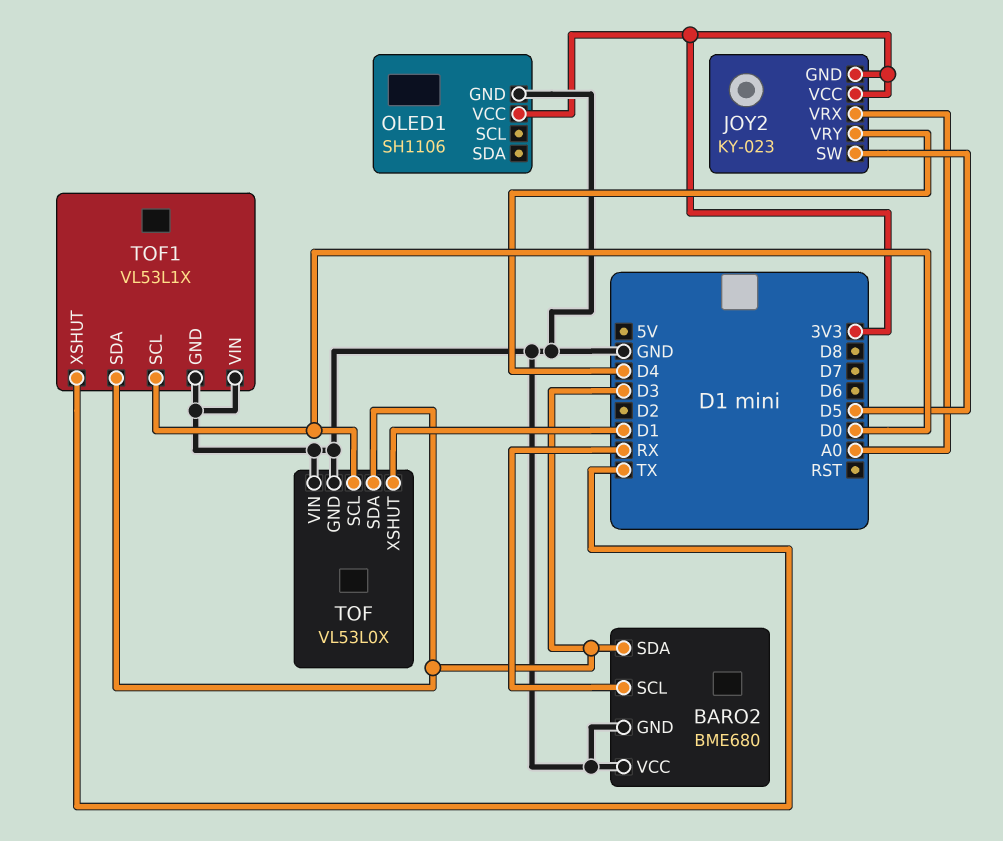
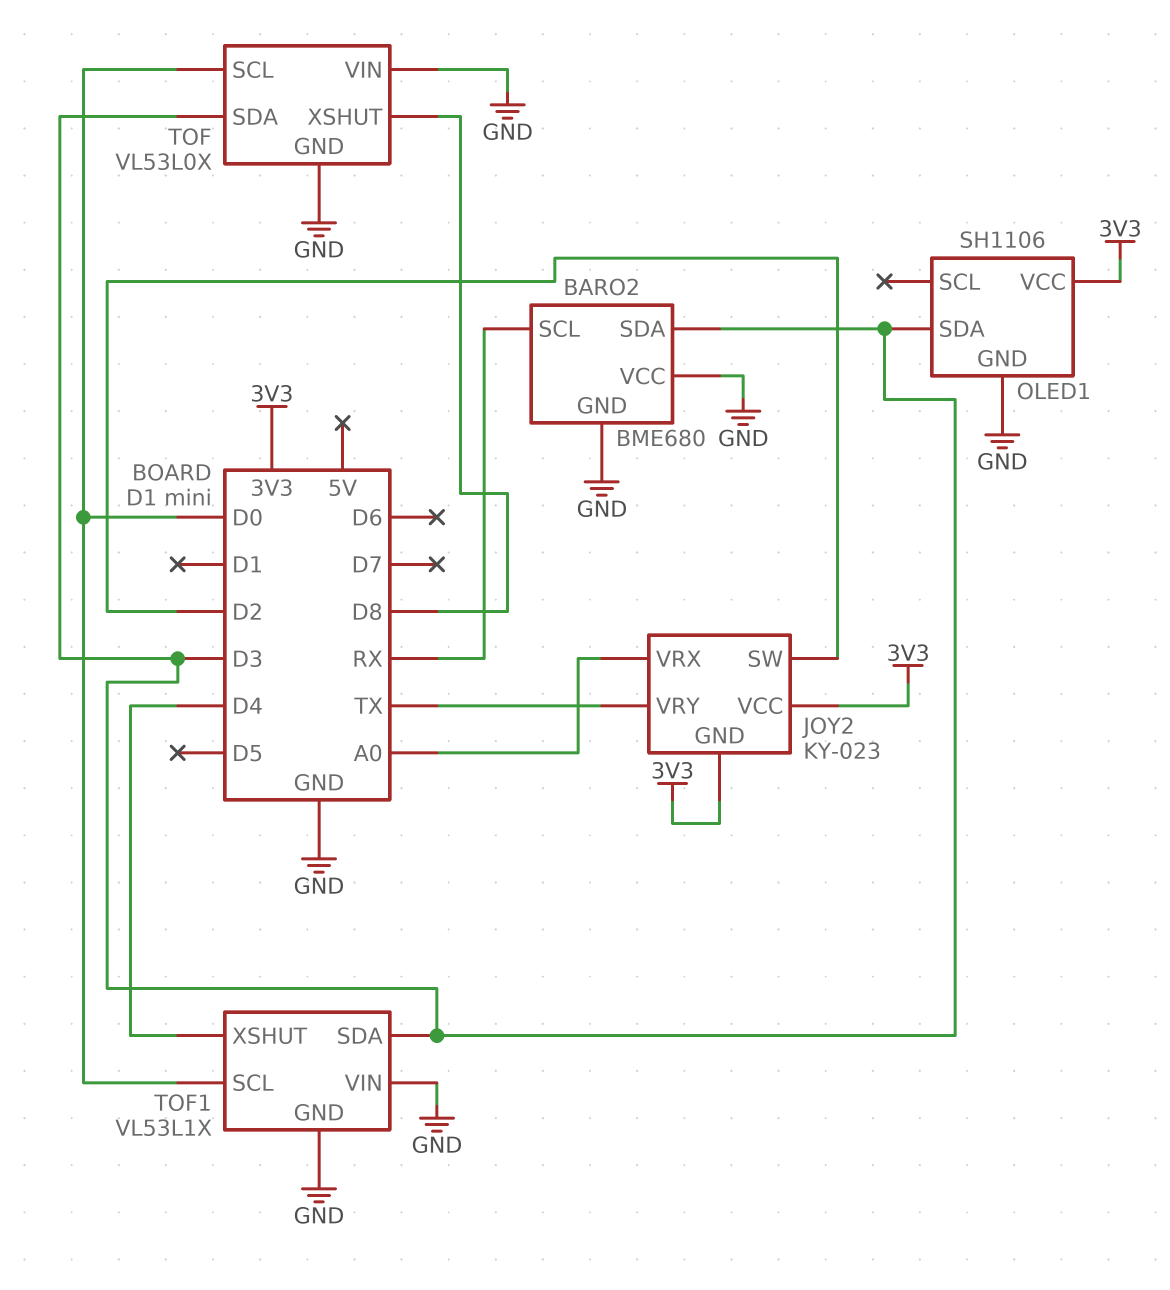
JOY2 pin SW: D5 -> D2
JOY2 pin VRY: D4 -> TX
OLED1 pin SDA: none -> D3
TOF pin XSHUT: D1 -> D8
TOF1 pin XSHUT: TX -> D4

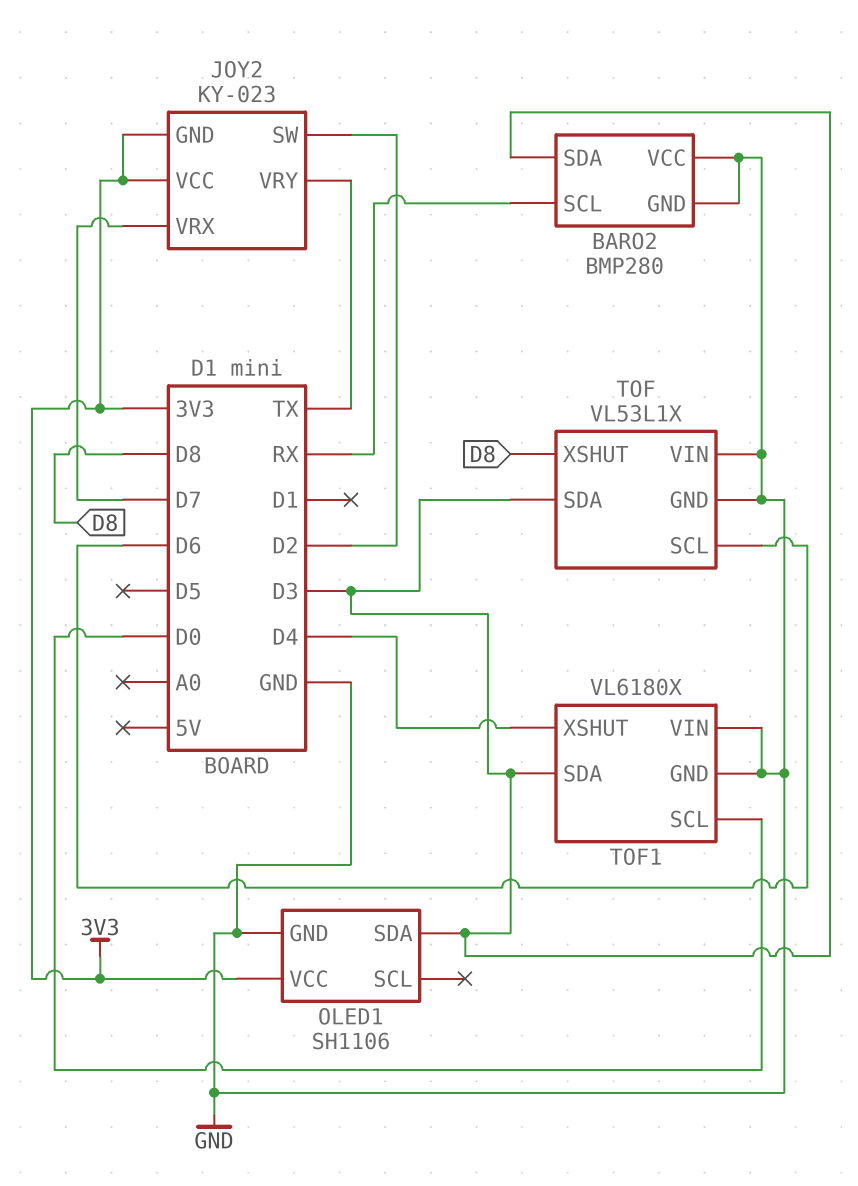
BARO2: BME680 -> BMP280
JOY2 pin VRX: A0 -> D7
TOF: VL53L0X -> VL53L1X
TOF pin SCL: D0 -> D6
TOF1: VL53L1X -> VL6180X

